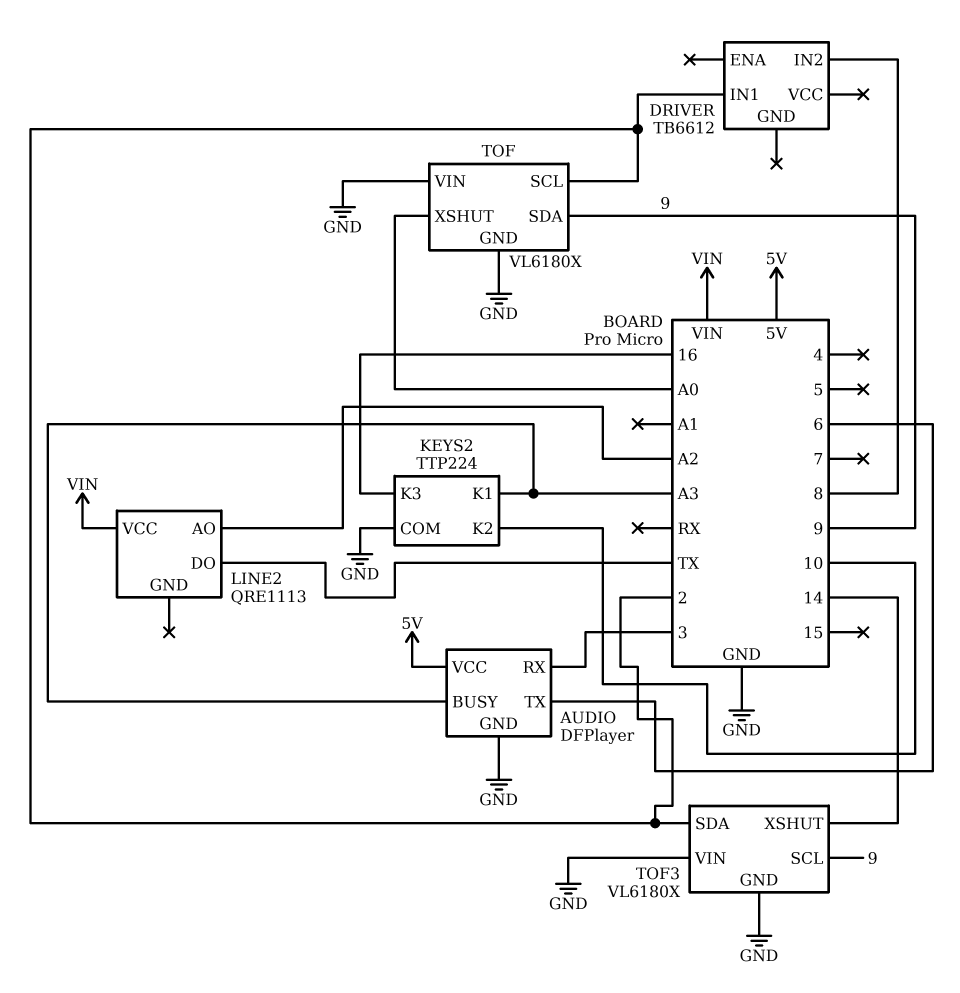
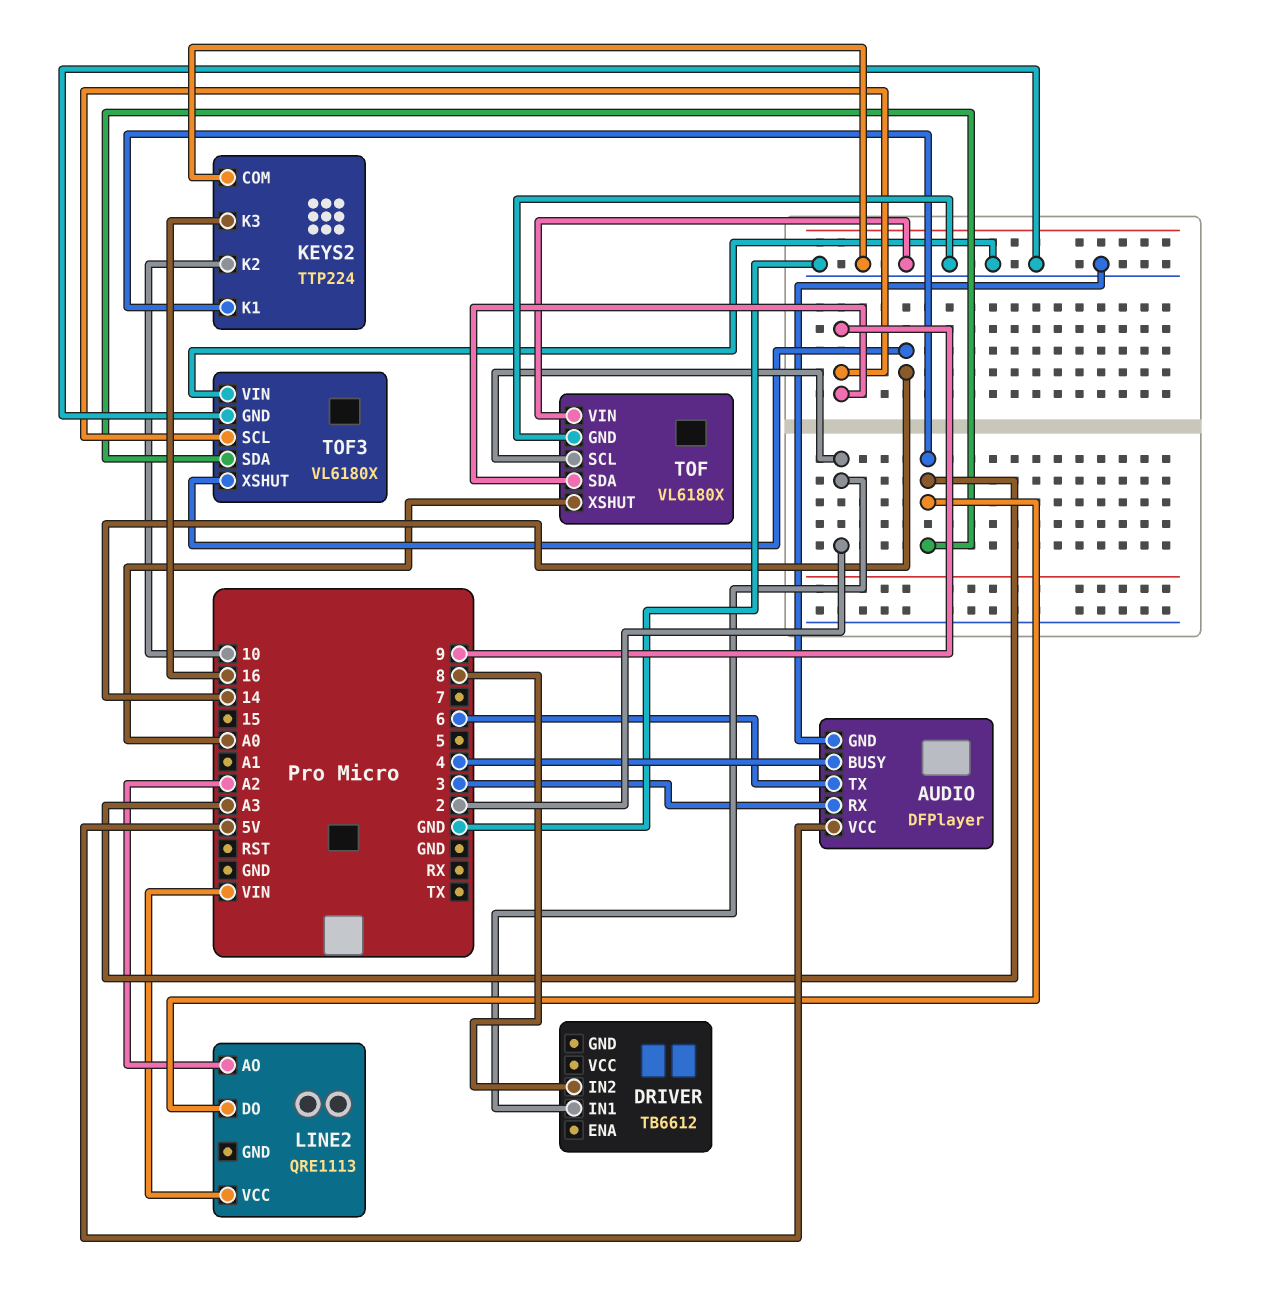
AUDIO pin BUSY: A3 -> 4
LINE2 pin DO: TX -> A3
TOF3 pin SDA: 2 -> A3

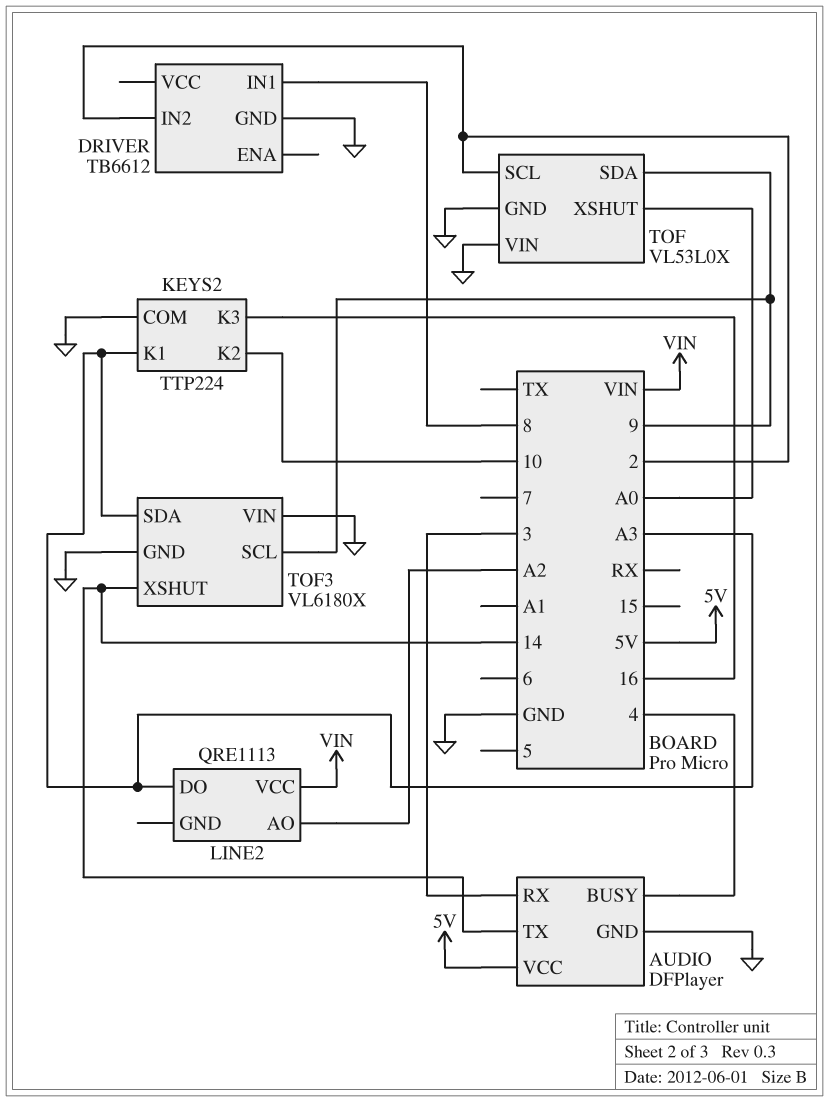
AUDIO pin TX: 6 -> 14
DRIVER pin GND: none -> GND
DRIVER pin IN1: 2 -> 8
DRIVER pin IN2: 8 -> 2
TOF: VL6180X -> VL53L0X

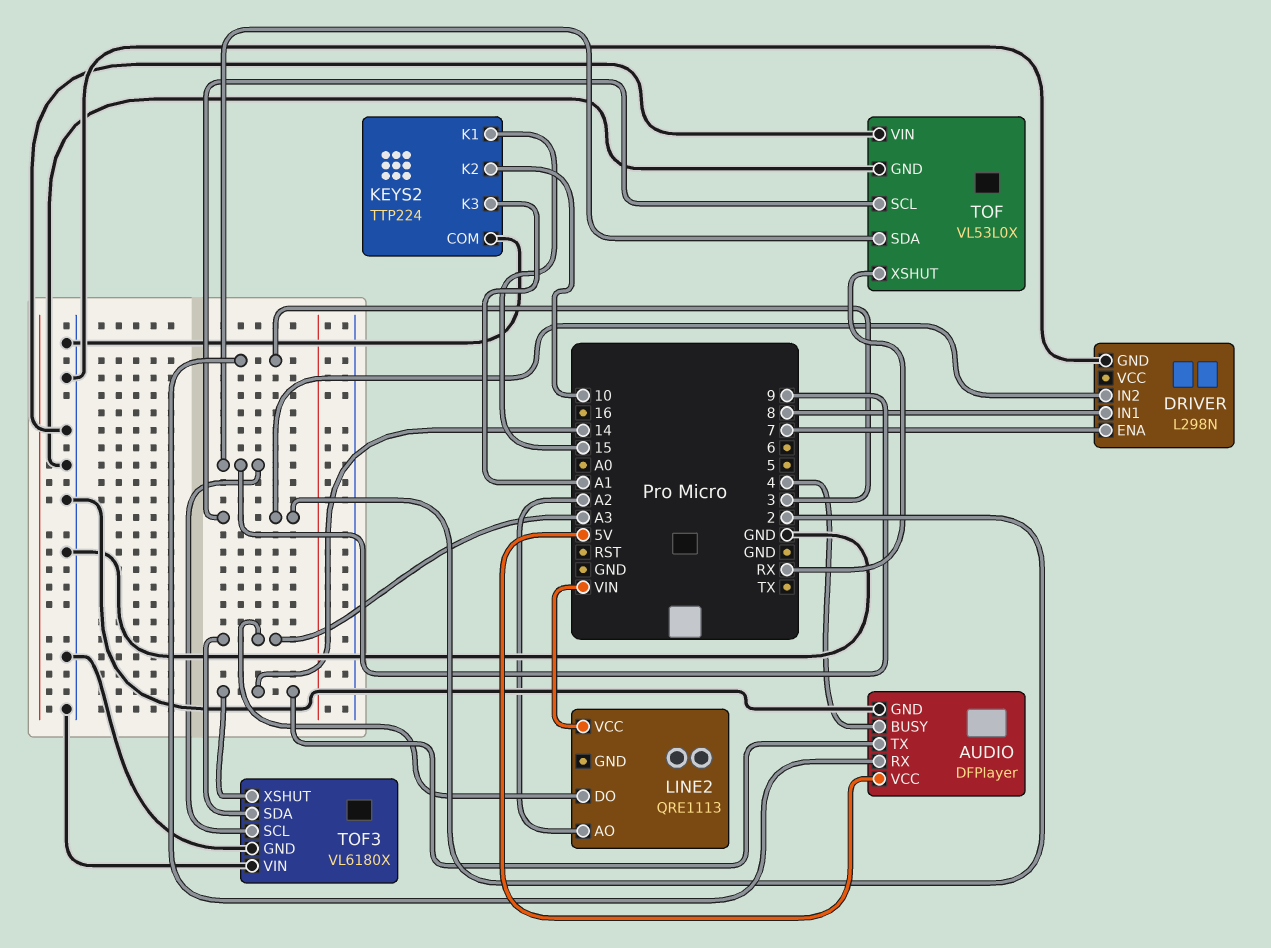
DRIVER: TB6612 -> L298N
DRIVER pin ENA: none -> 7
KEYS2 pin K1: A3 -> 15
KEYS2 pin K3: 16 -> A1
TOF pin XSHUT: A0 -> RX

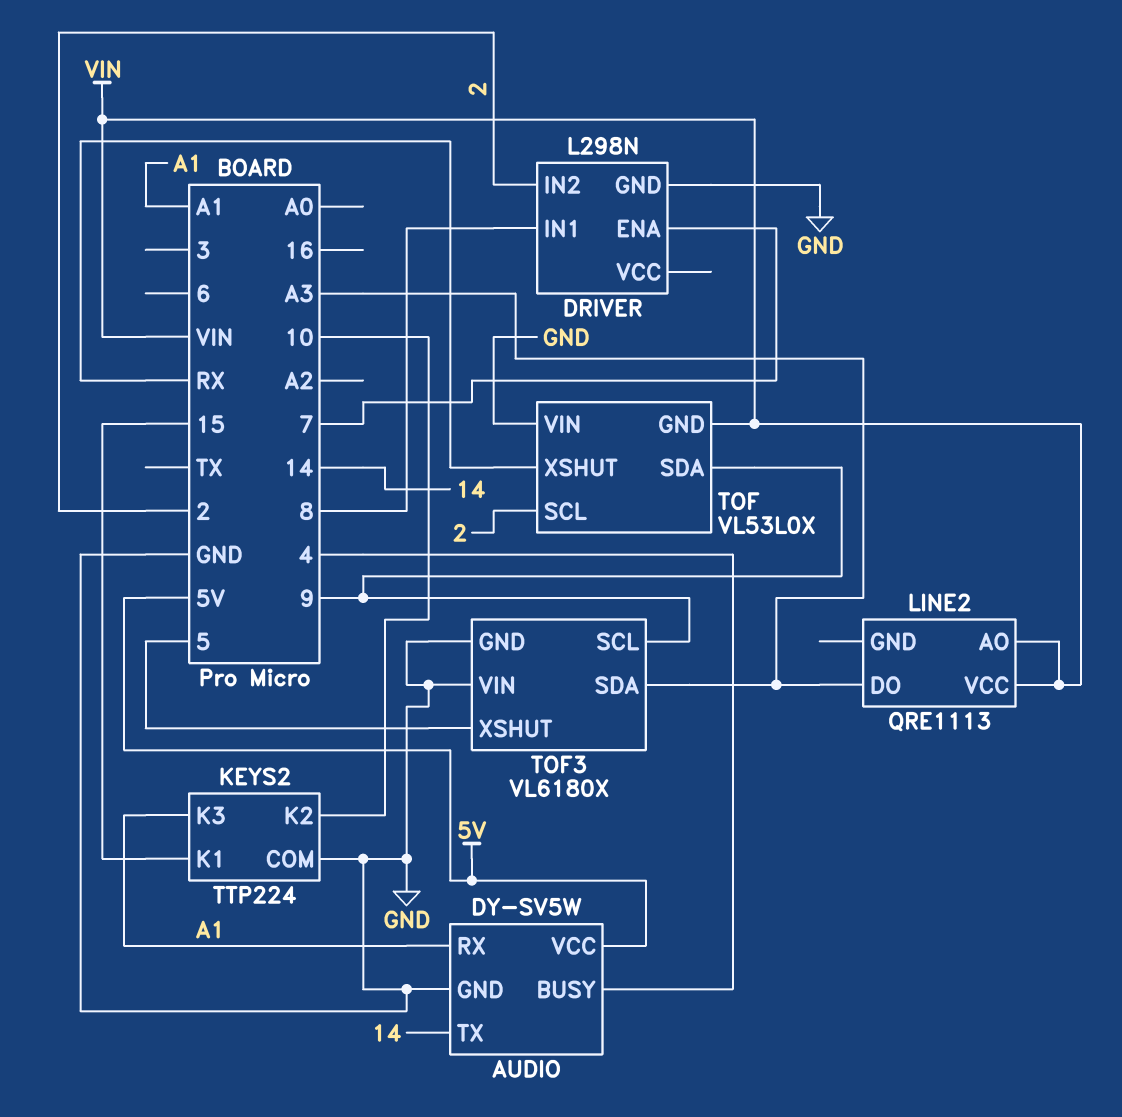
AUDIO: DFPlayer -> DY-SV5W
AUDIO pin RX: 3 -> A1
LINE2 pin AO: A2 -> VIN
TOF pin GND: GND -> VIN
TOF3 pin XSHUT: 14 -> 5

